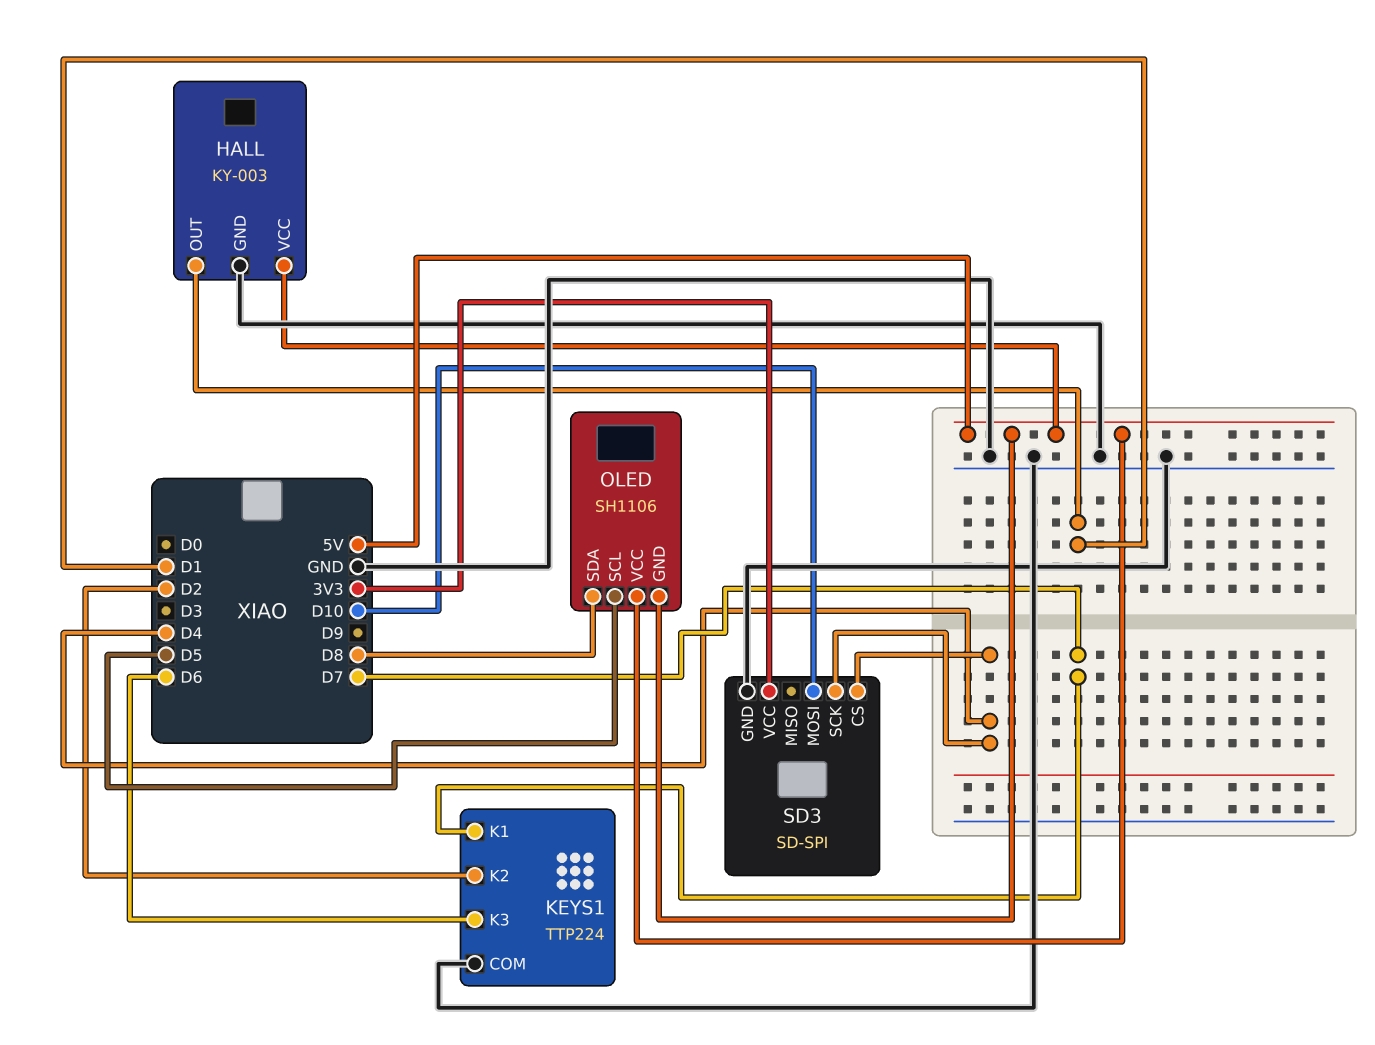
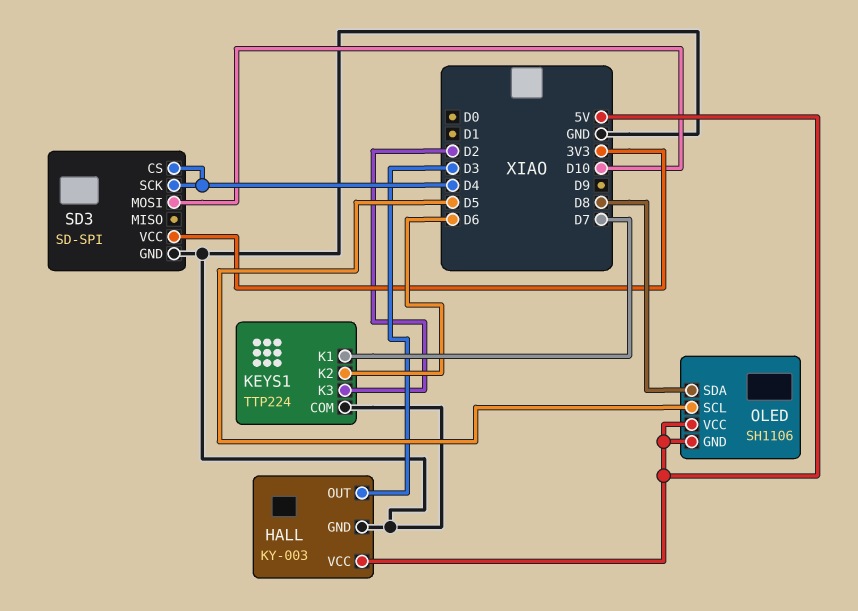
HALL pin OUT: D1 -> D3
KEYS1 pin K2: D2 -> D6
KEYS1 pin K3: D6 -> D2

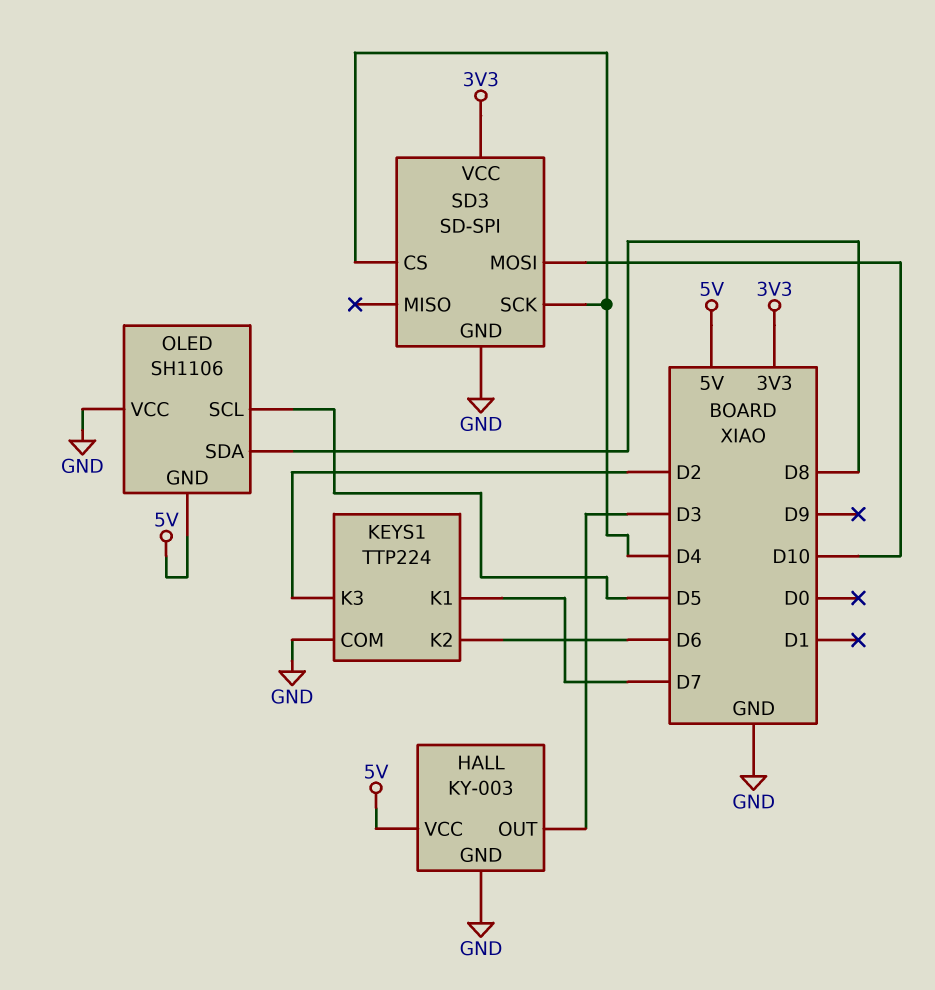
OLED pin VCC: 5V -> GND

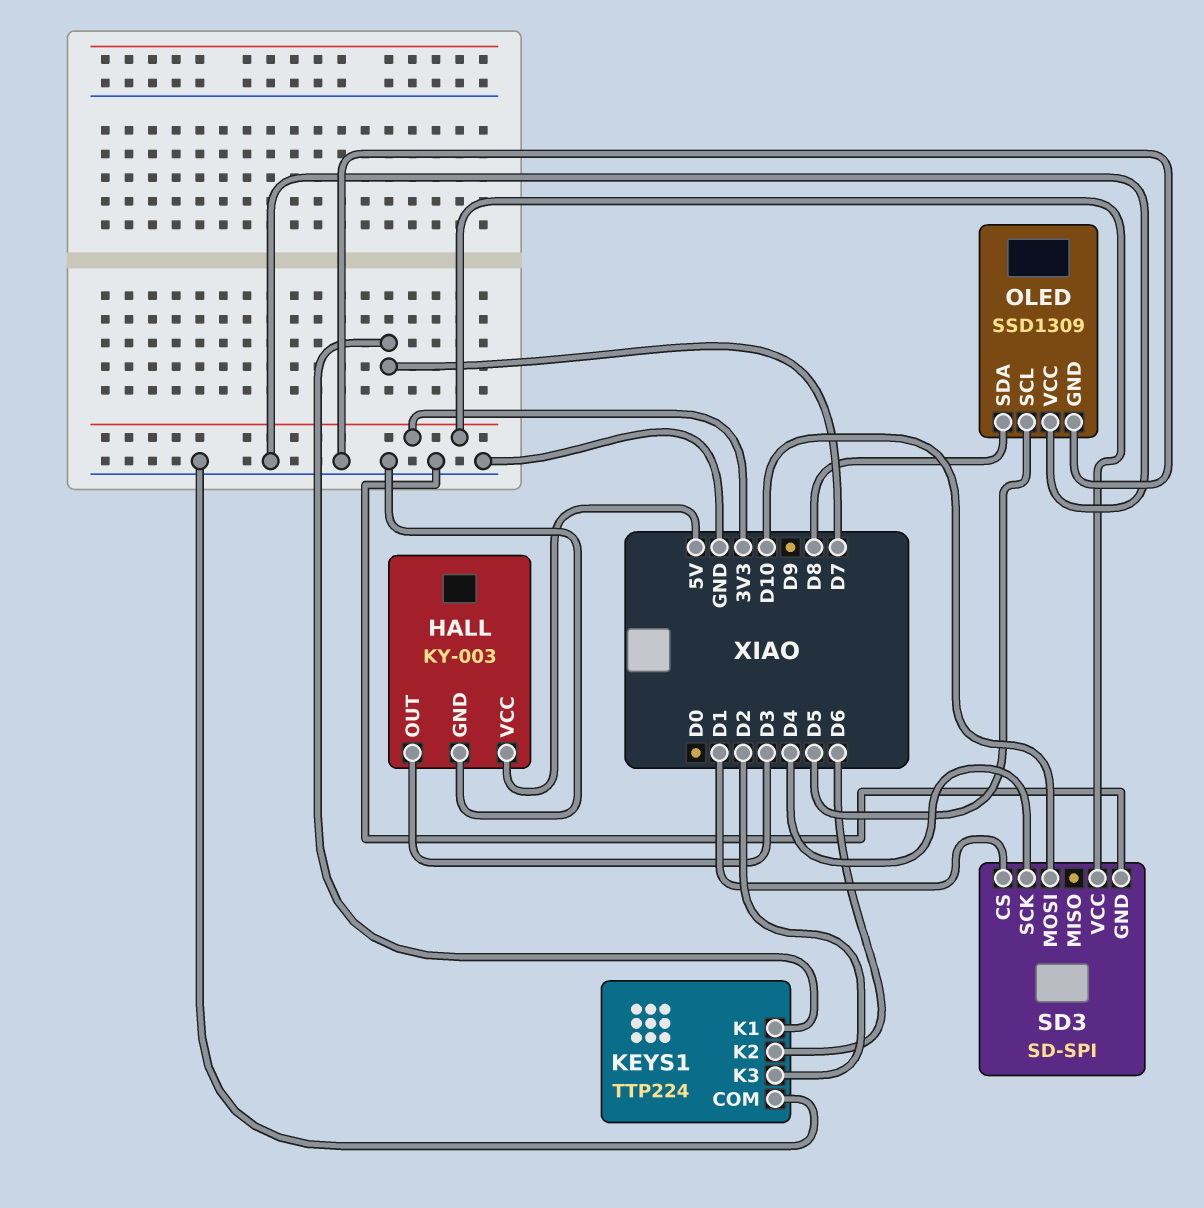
OLED: SH1106 -> SSD1309
OLED pin GND: 5V -> GND
SD3 pin CS: D4 -> D1

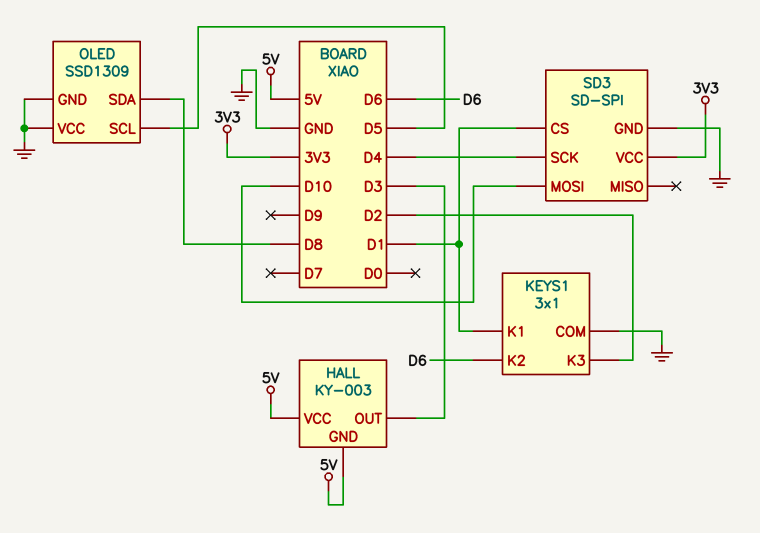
HALL pin GND: GND -> 5V
KEYS1: TTP224 -> 3x1
KEYS1 pin K1: D7 -> D1

